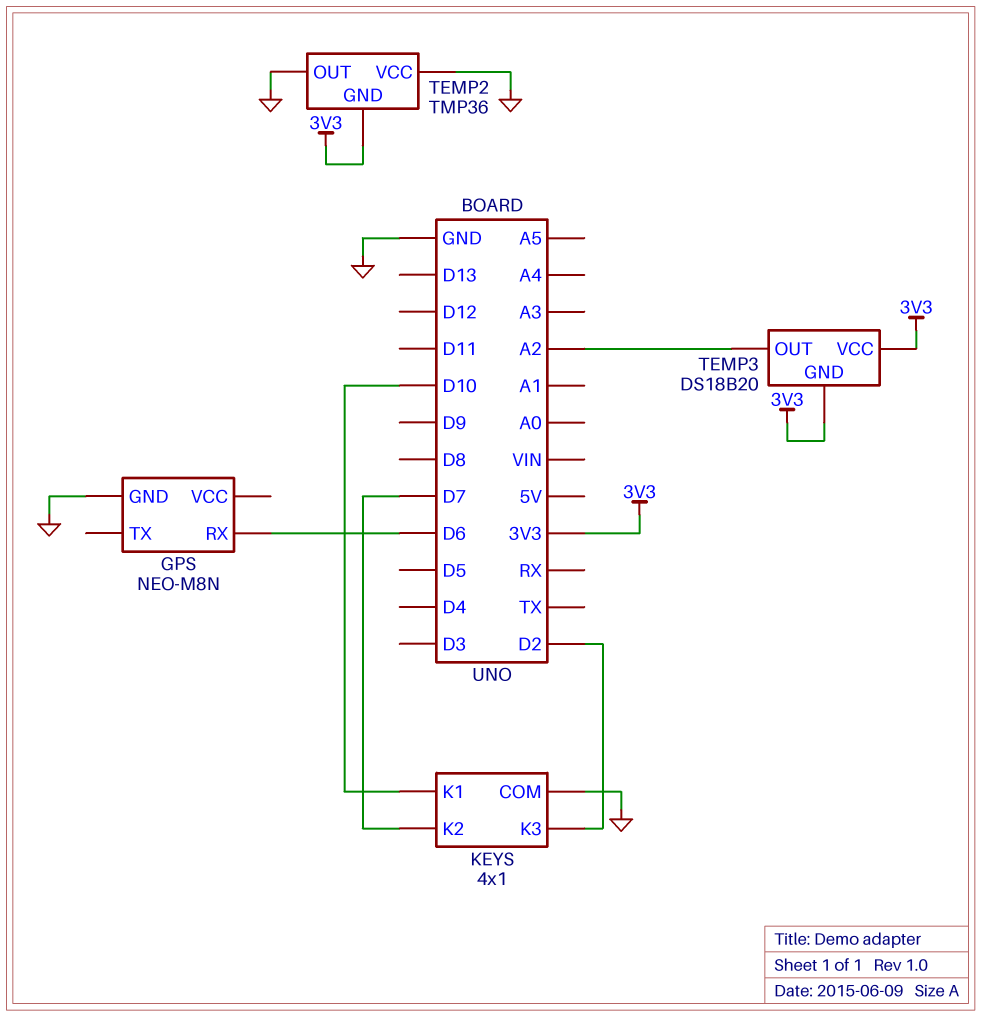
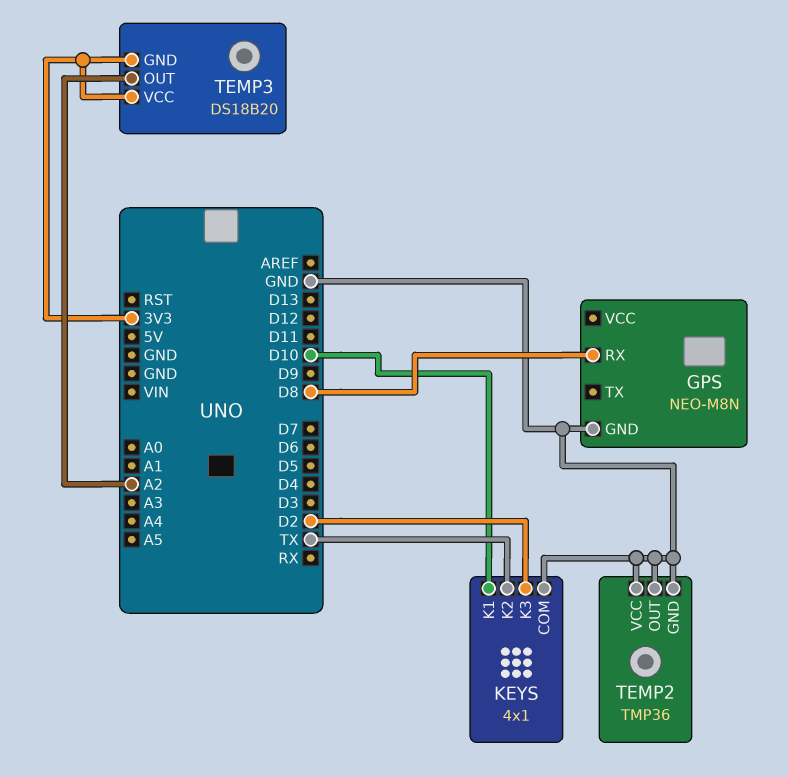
GPS pin RX: D6 -> D8
KEYS pin K2: D7 -> TX
TEMP2 pin GND: 3V3 -> GND

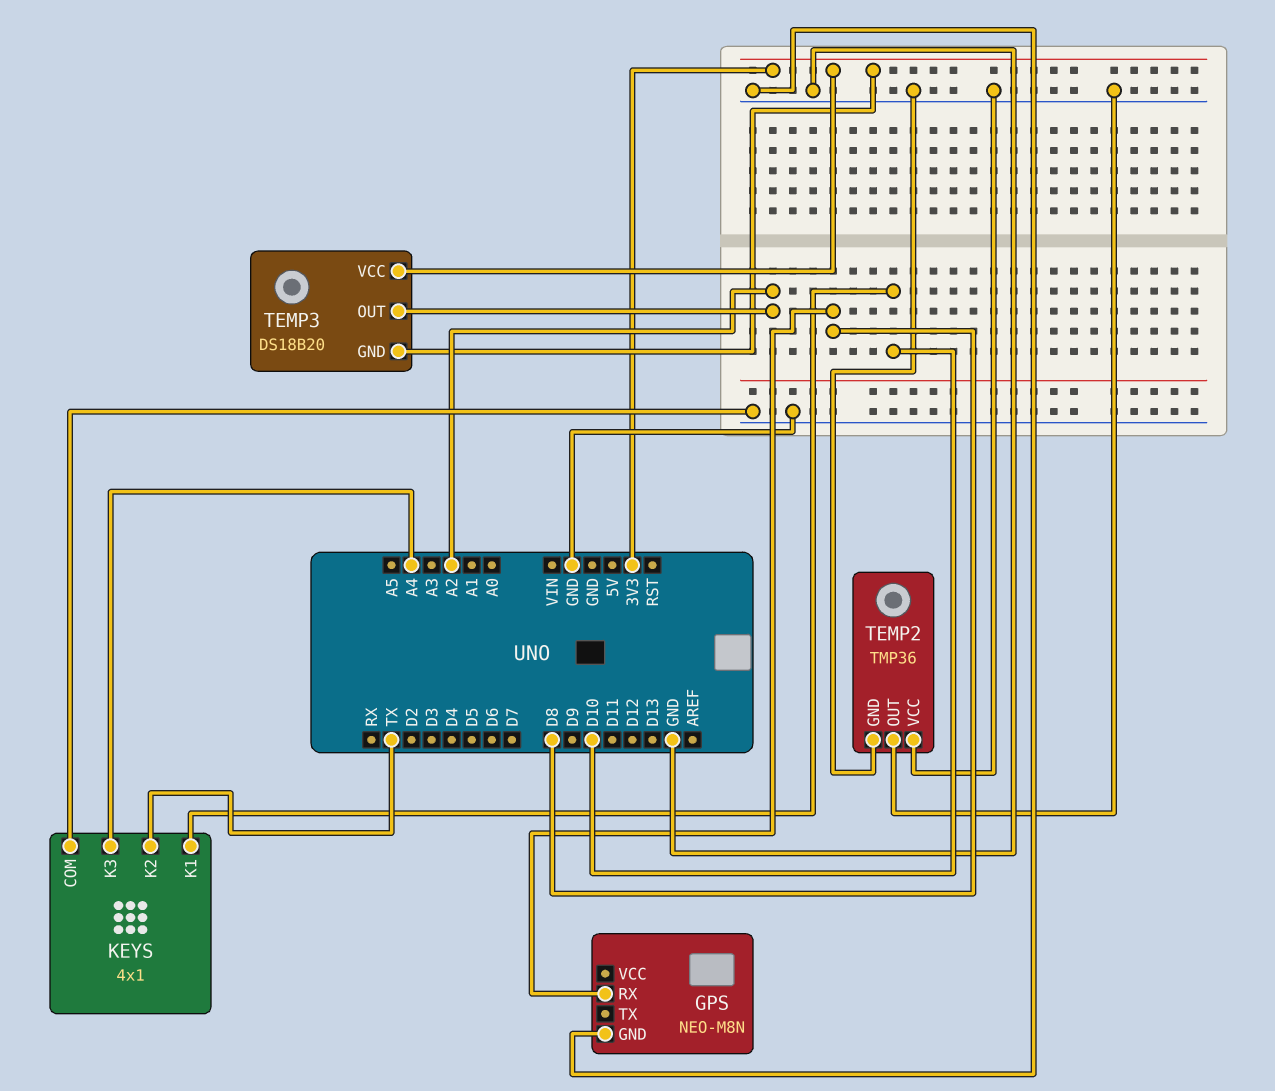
KEYS pin K3: D2 -> A4

